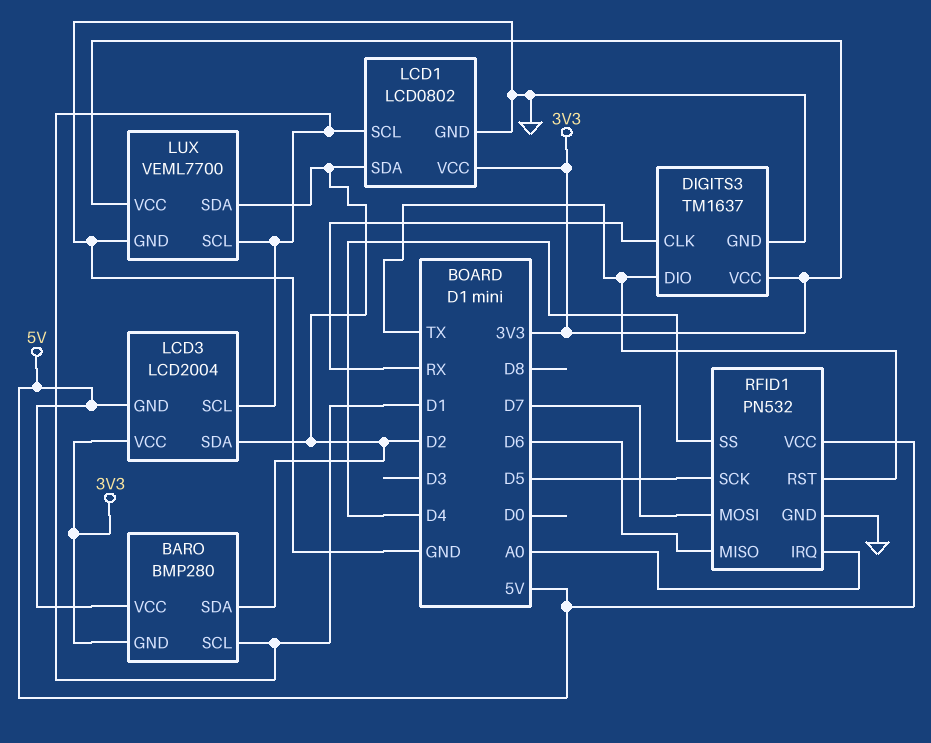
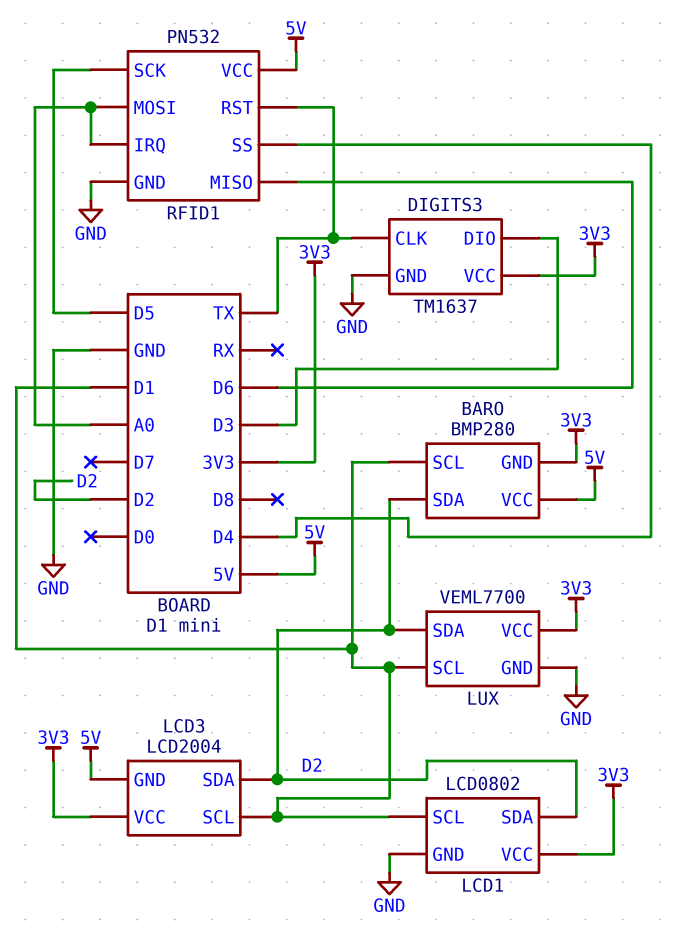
DIGITS3 pin CLK: RX -> TX
DIGITS3 pin DIO: TX -> D3
RFID1 pin MOSI: D7 -> A0

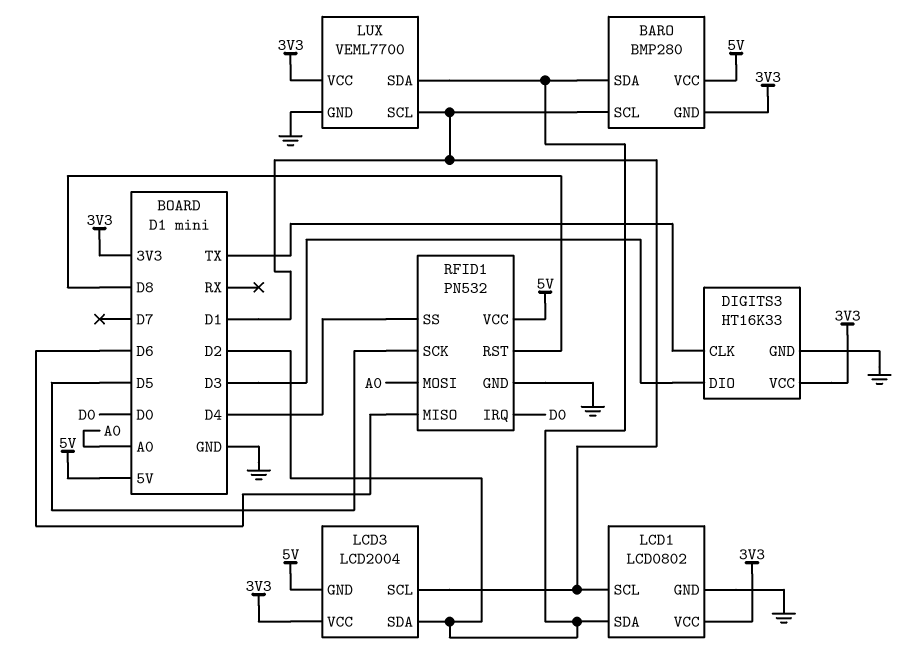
DIGITS3: TM1637 -> HT16K33
RFID1 pin IRQ: A0 -> D0
RFID1 pin RST: TX -> D8

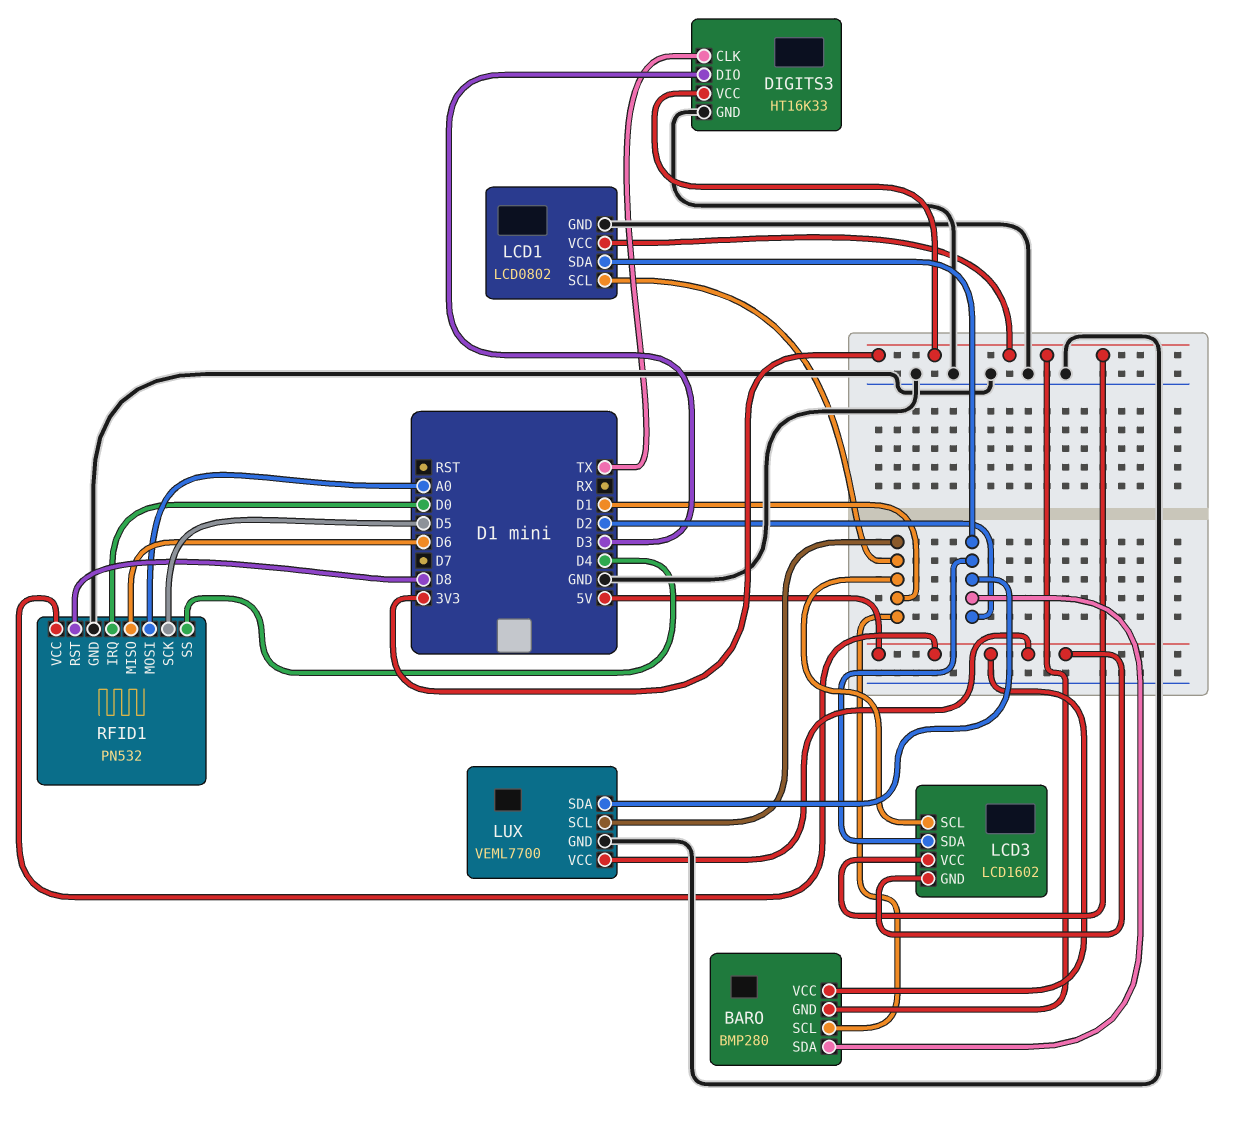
LCD3: LCD2004 -> LCD1602
LUX pin VCC: 3V3 -> 5V

